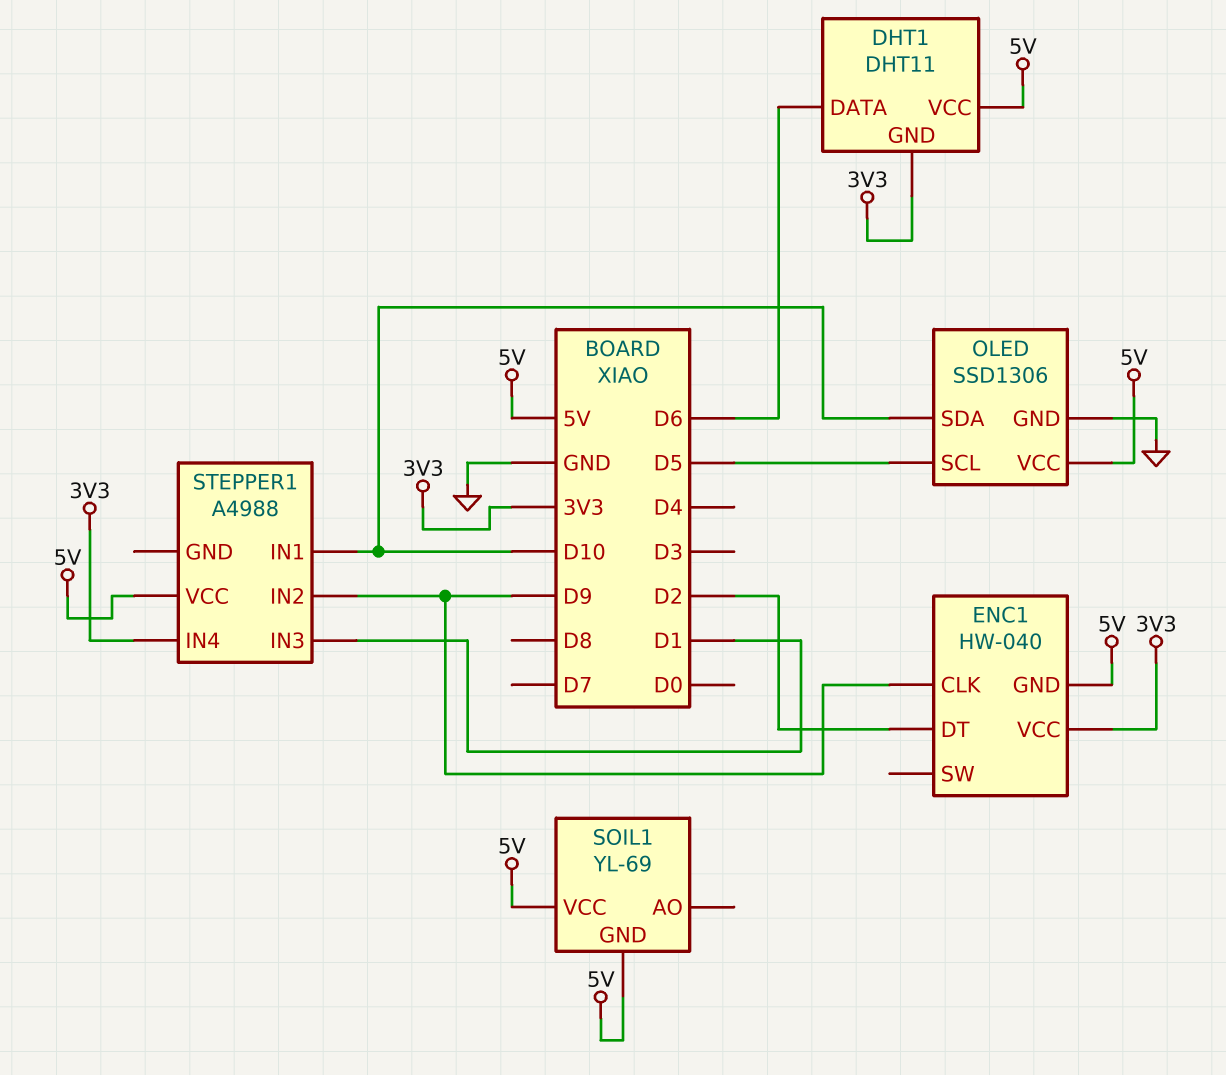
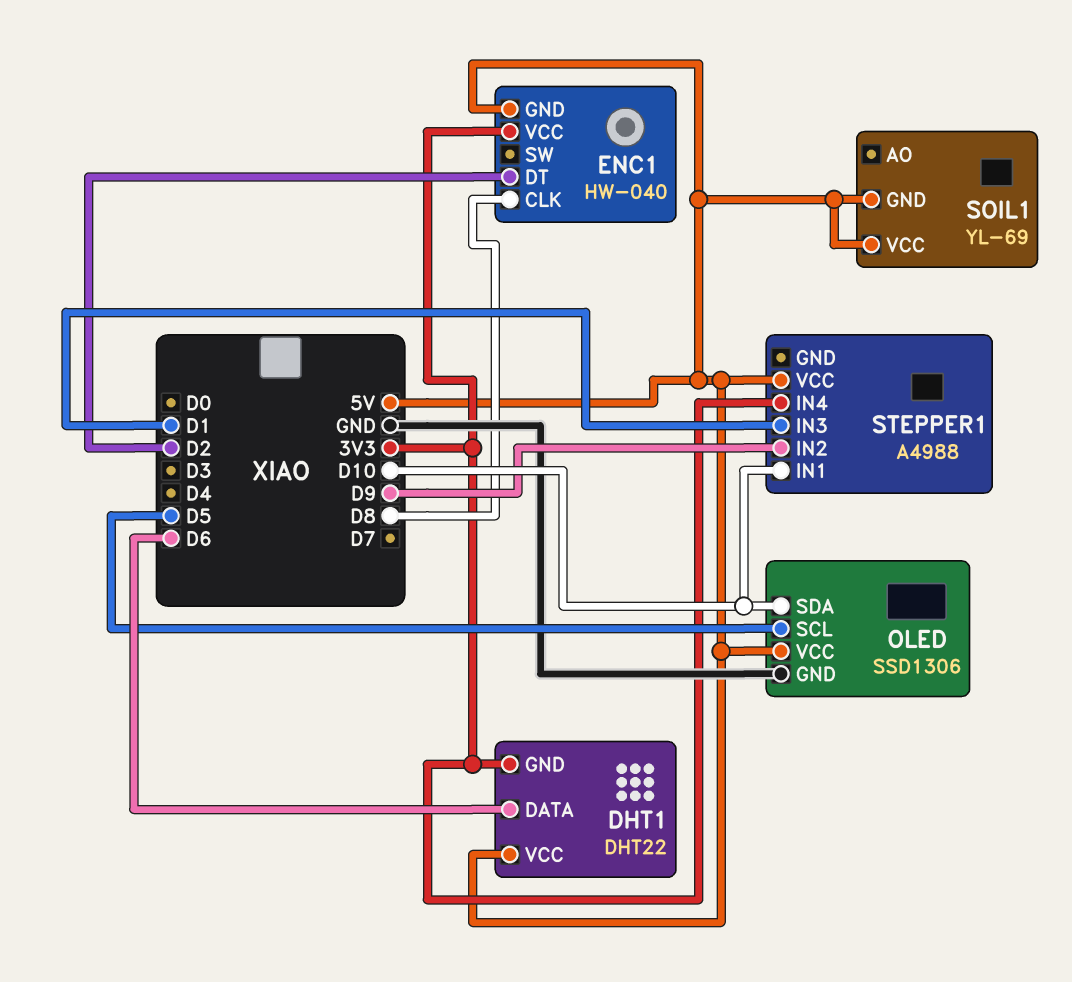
DHT1: DHT11 -> DHT22
ENC1 pin CLK: D9 -> D8

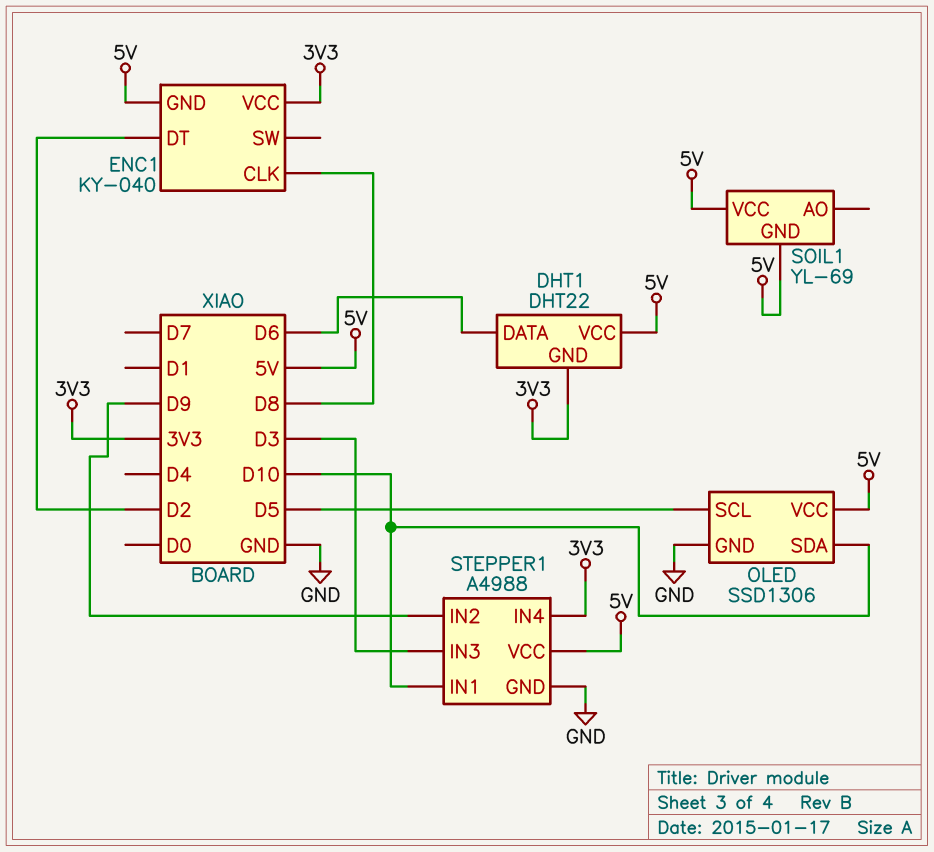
ENC1: HW-040 -> KY-040
STEPPER1 pin GND: none -> GND
STEPPER1 pin IN3: D1 -> D3

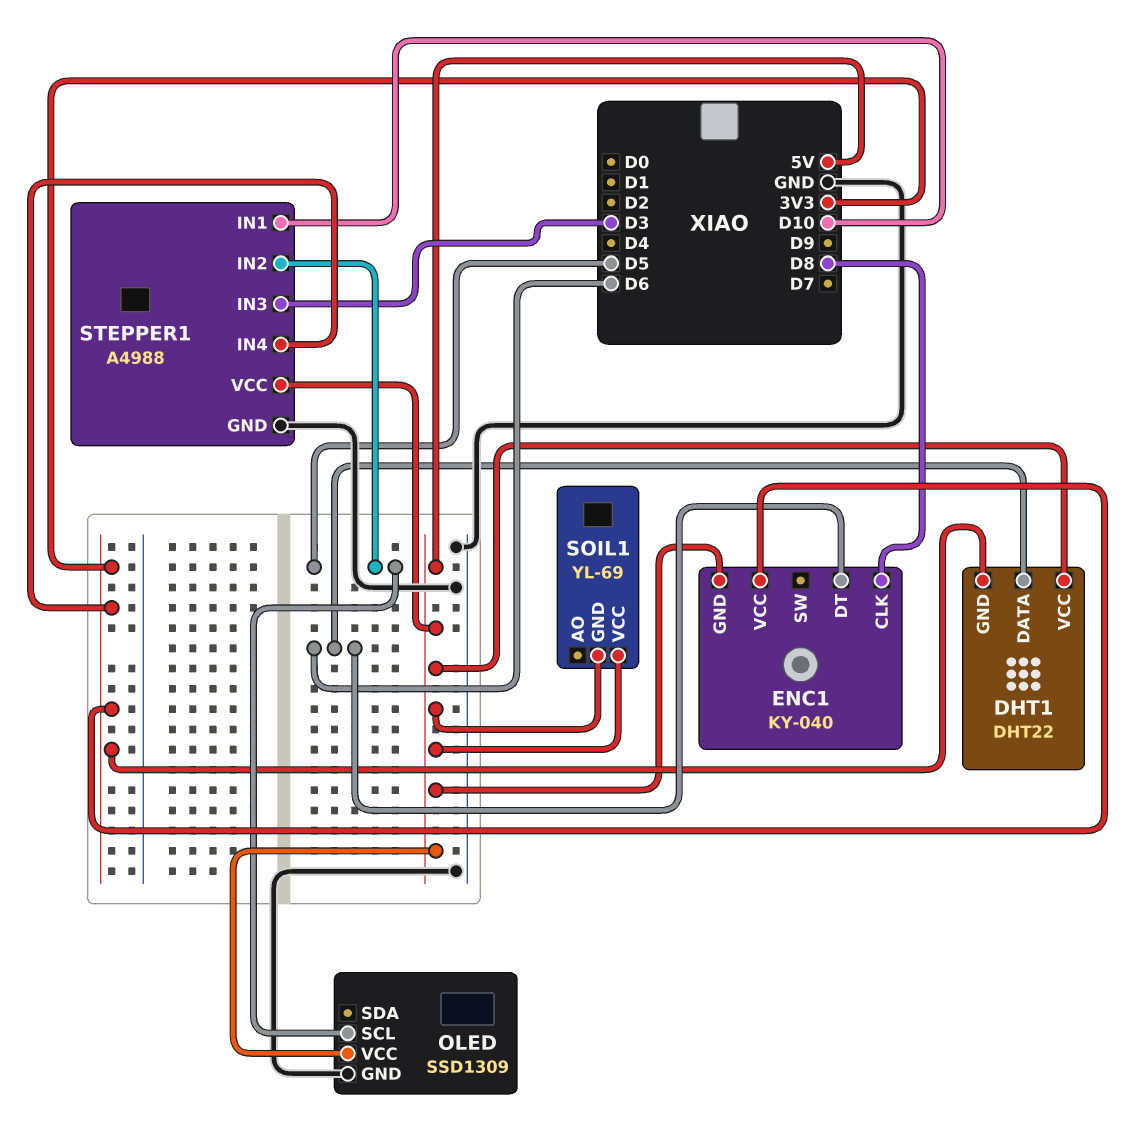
ENC1 pin DT: D2 -> D6
OLED: SSD1306 -> SSD1309
OLED pin SDA: D10 -> none
STEPPER1 pin IN2: D9 -> D5

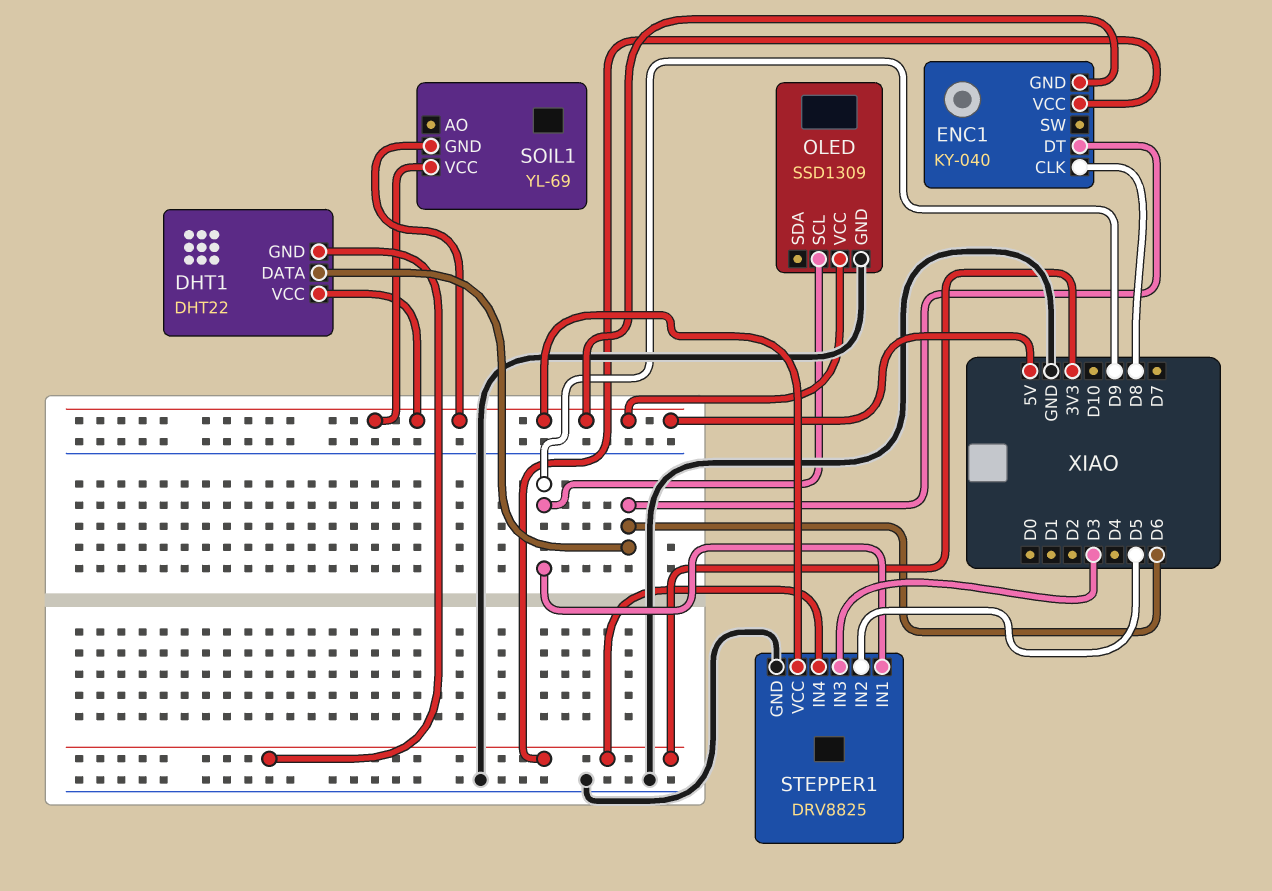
OLED pin SCL: D5 -> D9
STEPPER1: A4988 -> DRV8825
STEPPER1 pin IN1: D10 -> D9

